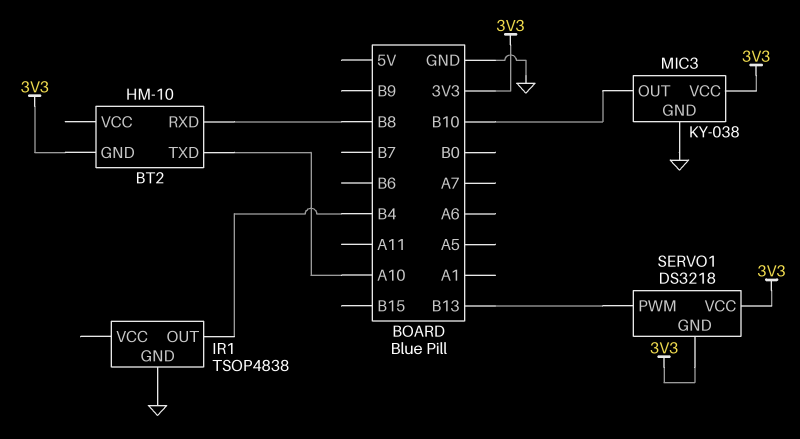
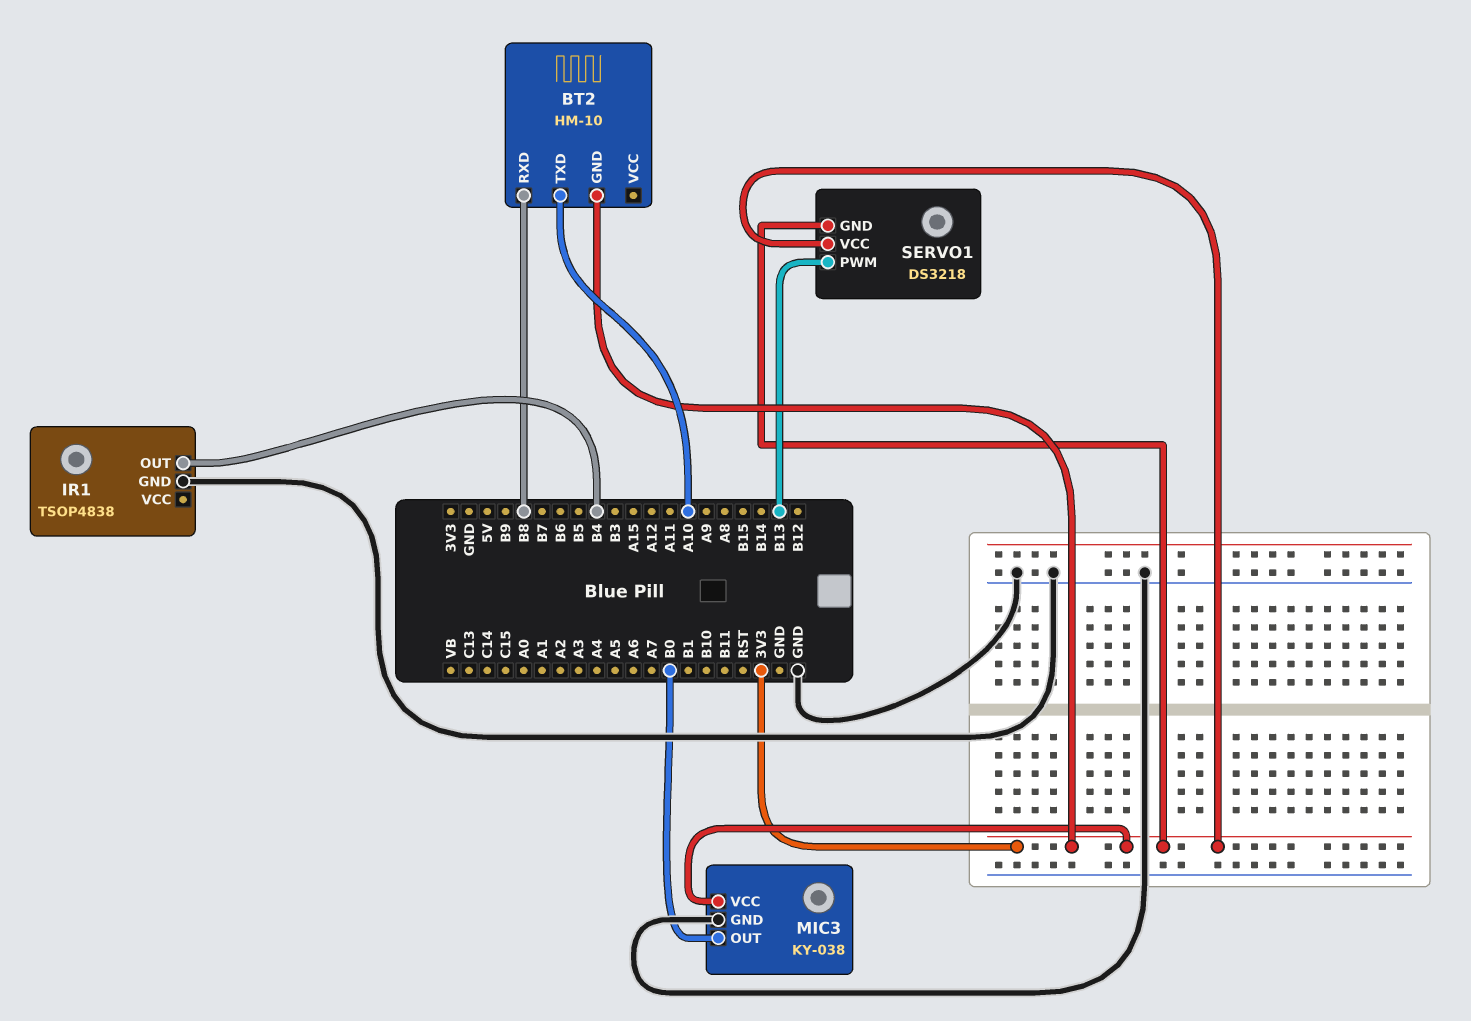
MIC3 pin OUT: B10 -> B0

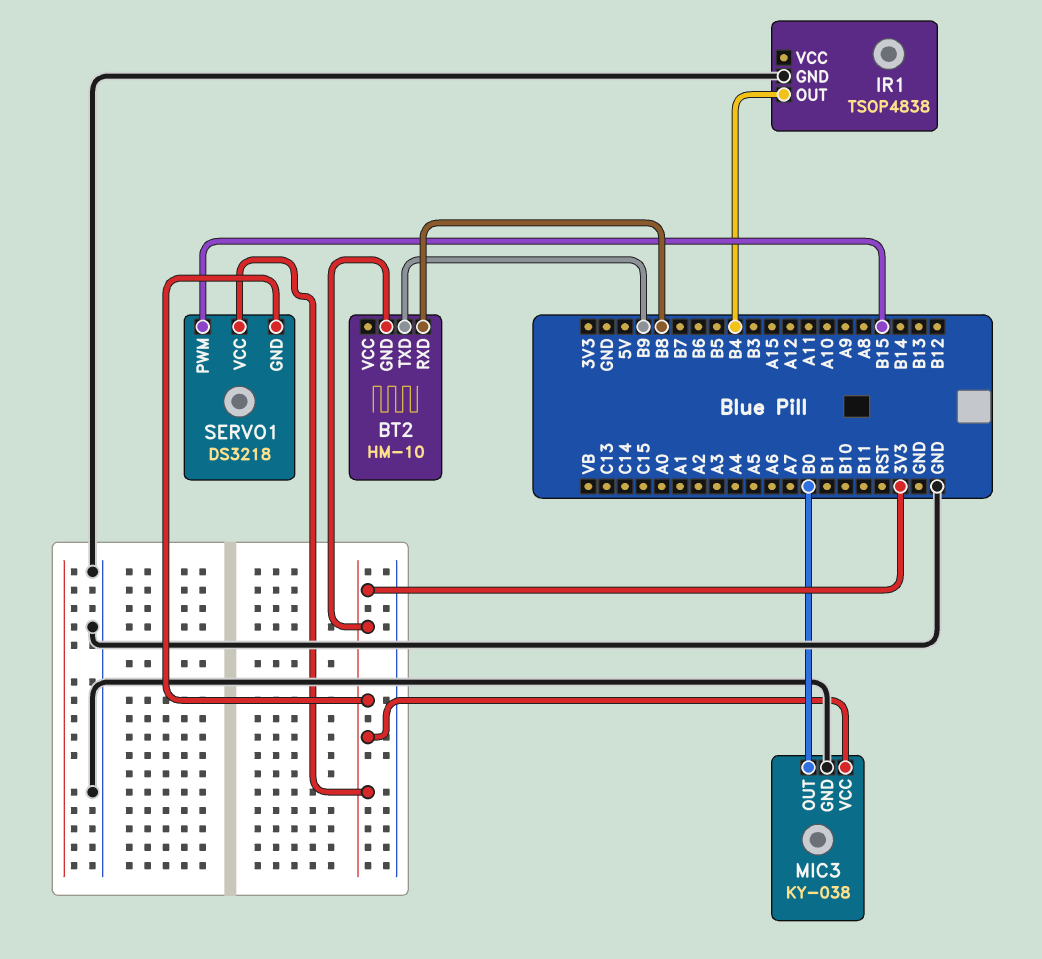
BT2 pin TXD: A10 -> B9
SERVO1 pin PWM: B13 -> B15

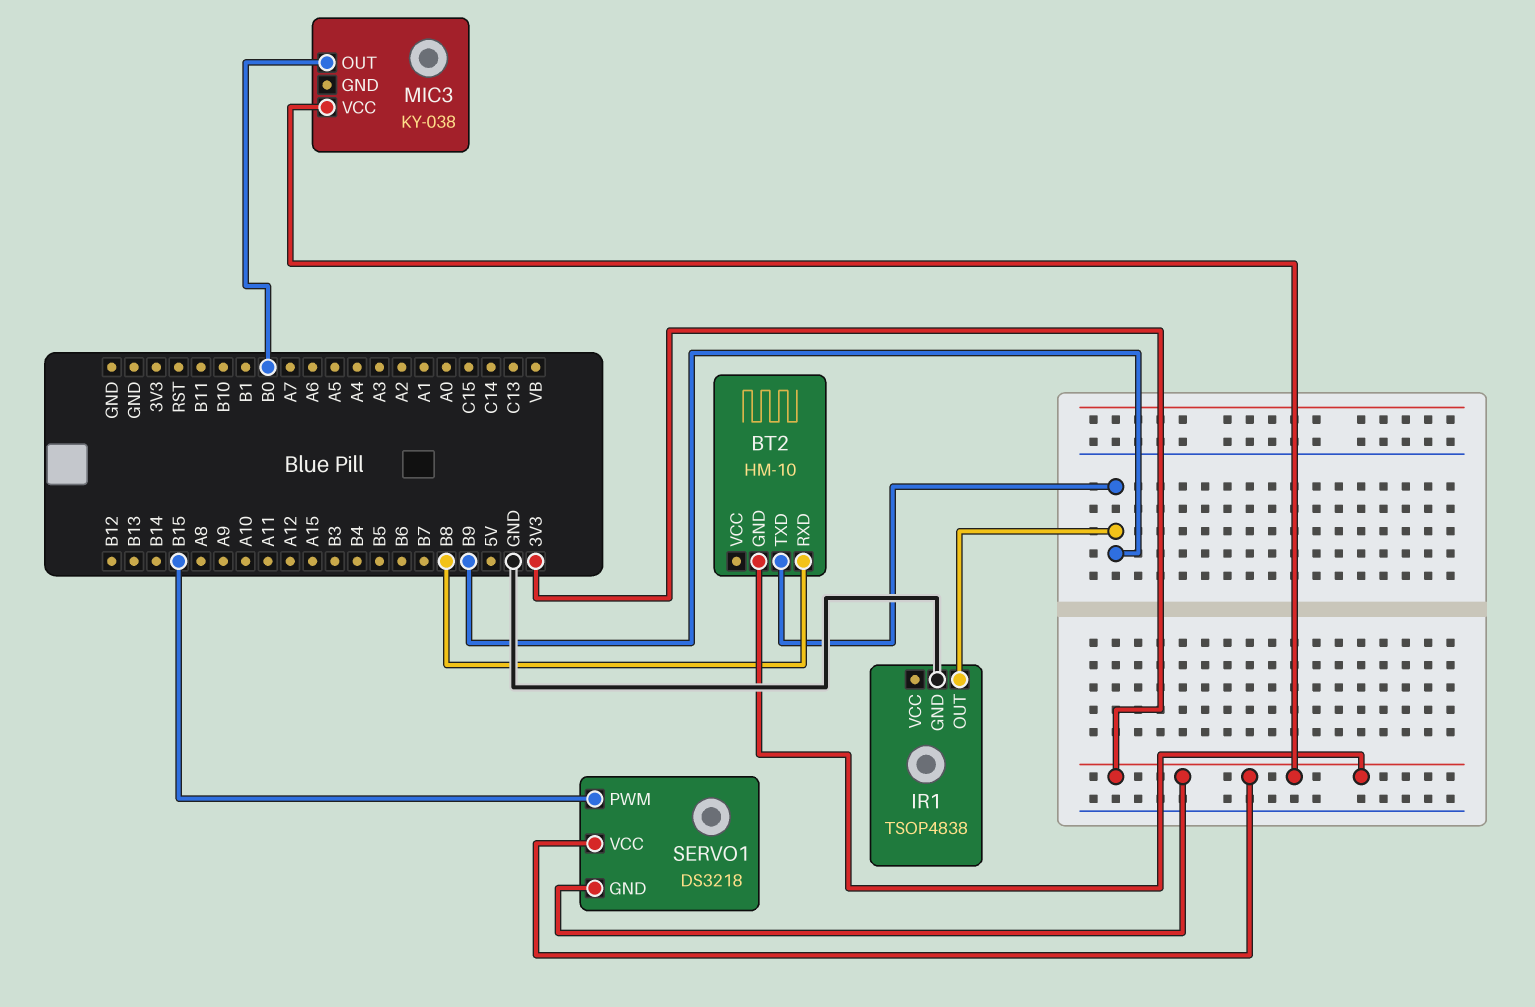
IR1 pin OUT: B4 -> B9
MIC3 pin GND: GND -> none

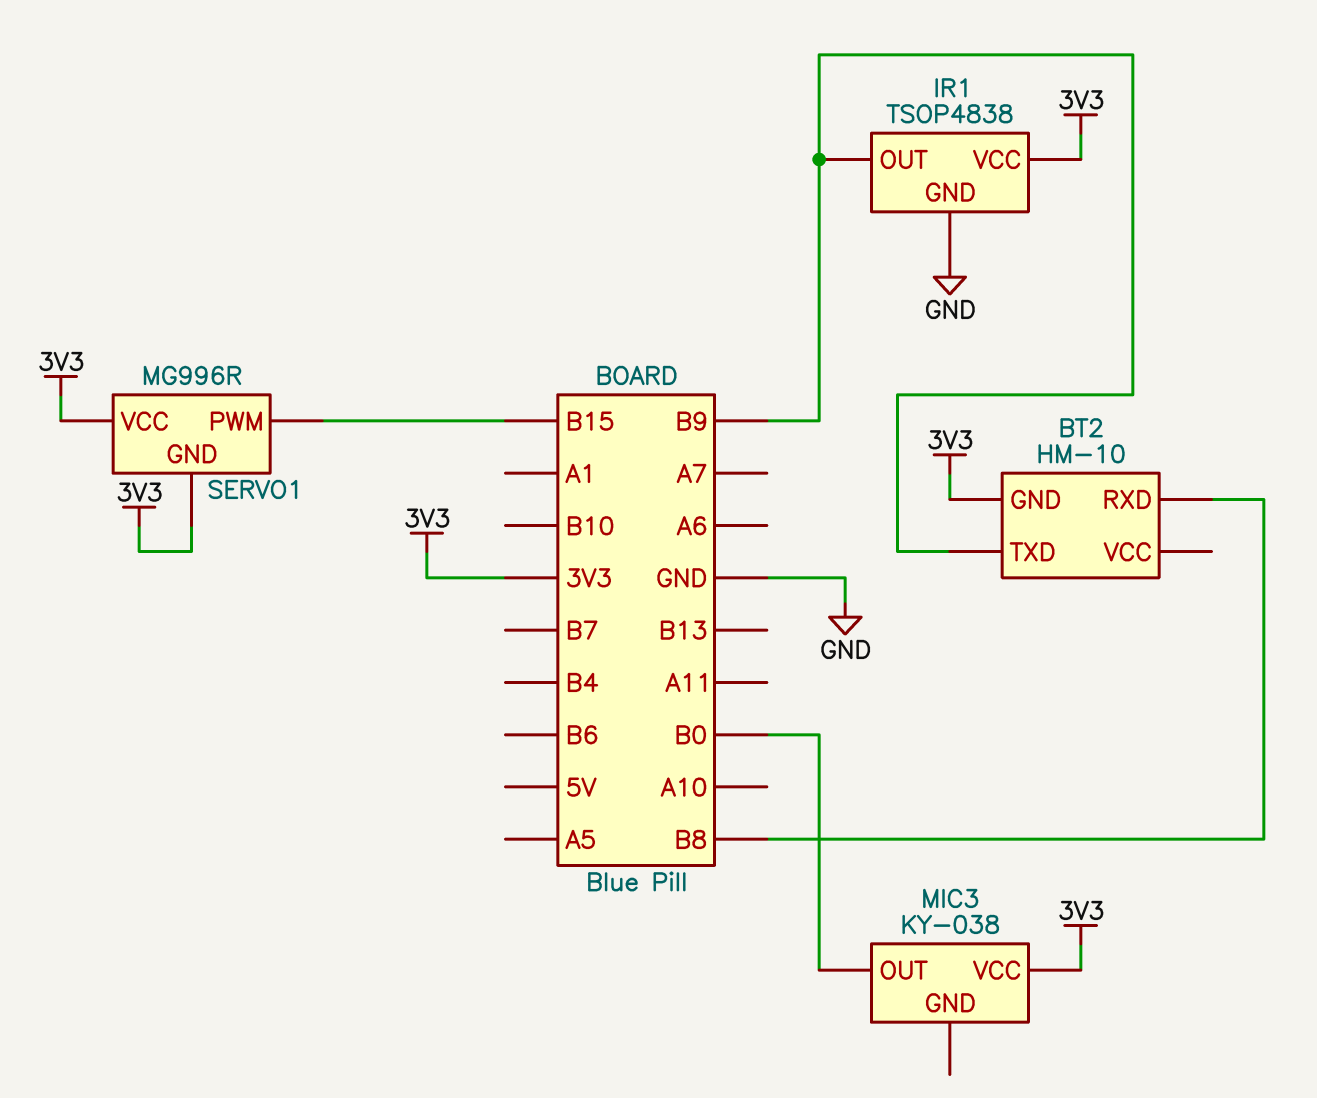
IR1 pin VCC: none -> 3V3
SERVO1: DS3218 -> MG996R

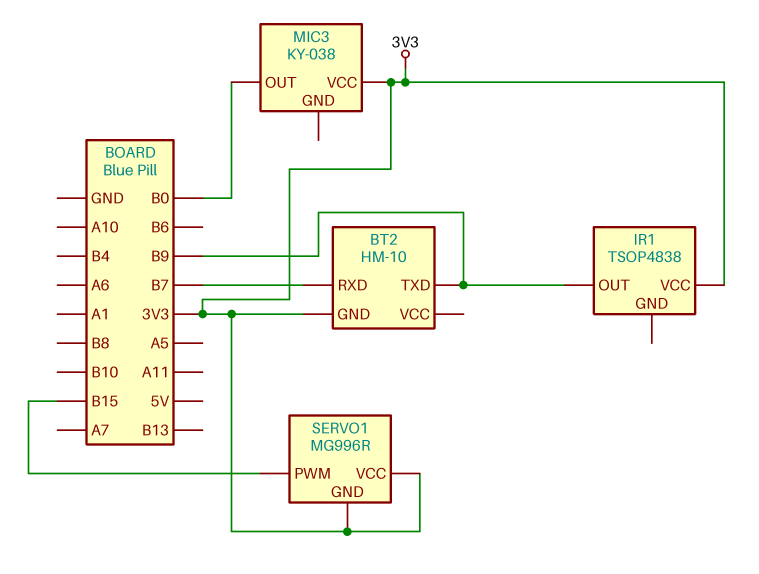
BT2 pin RXD: B8 -> B7
IR1 pin GND: GND -> none

